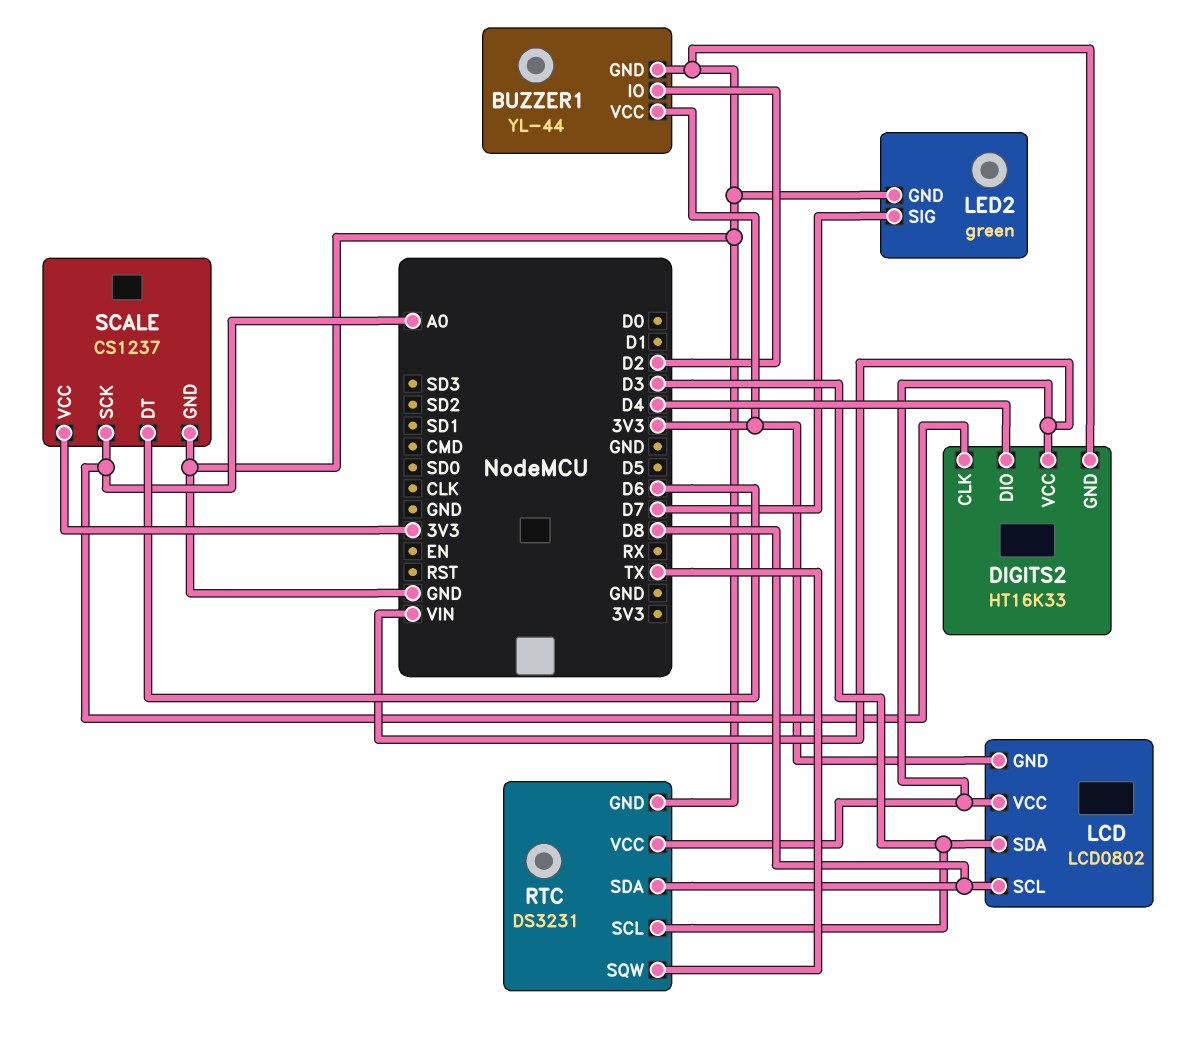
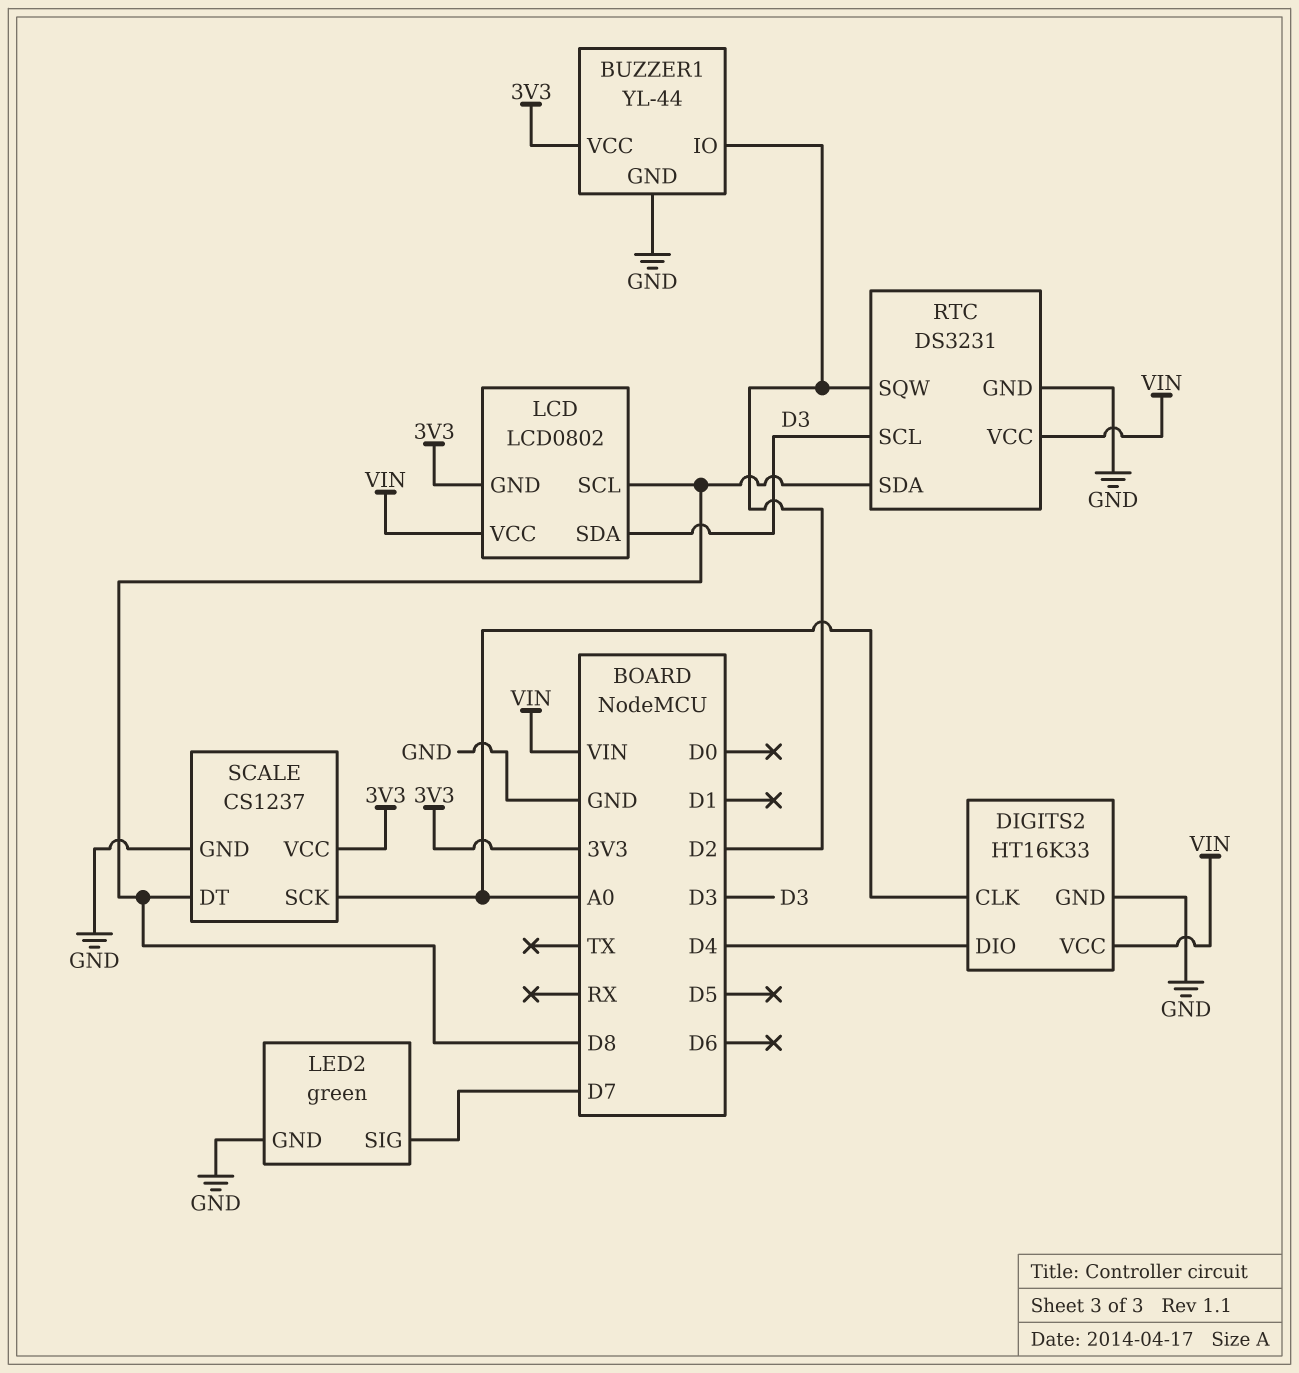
RTC pin SQW: TX -> D2
SCALE pin DT: D6 -> D8

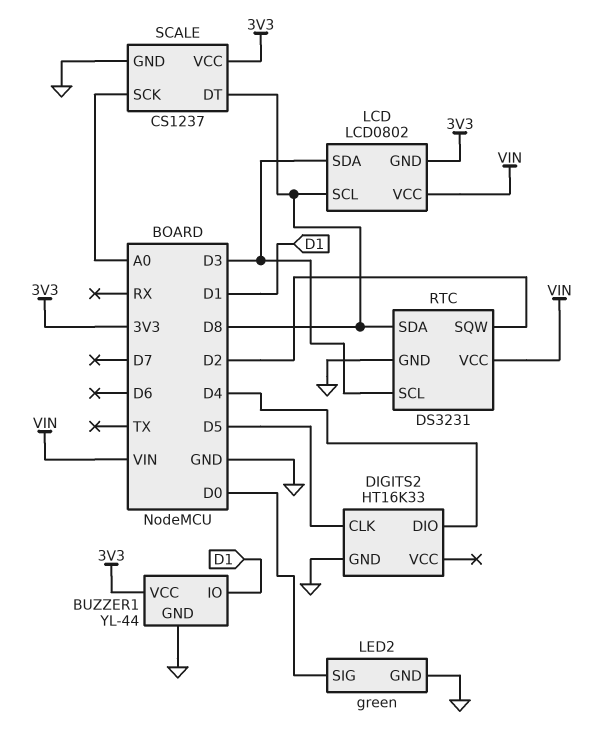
BUZZER1 pin IO: D2 -> D1
DIGITS2 pin CLK: A0 -> D5
DIGITS2 pin VCC: VIN -> none
LED2 pin SIG: D7 -> D0

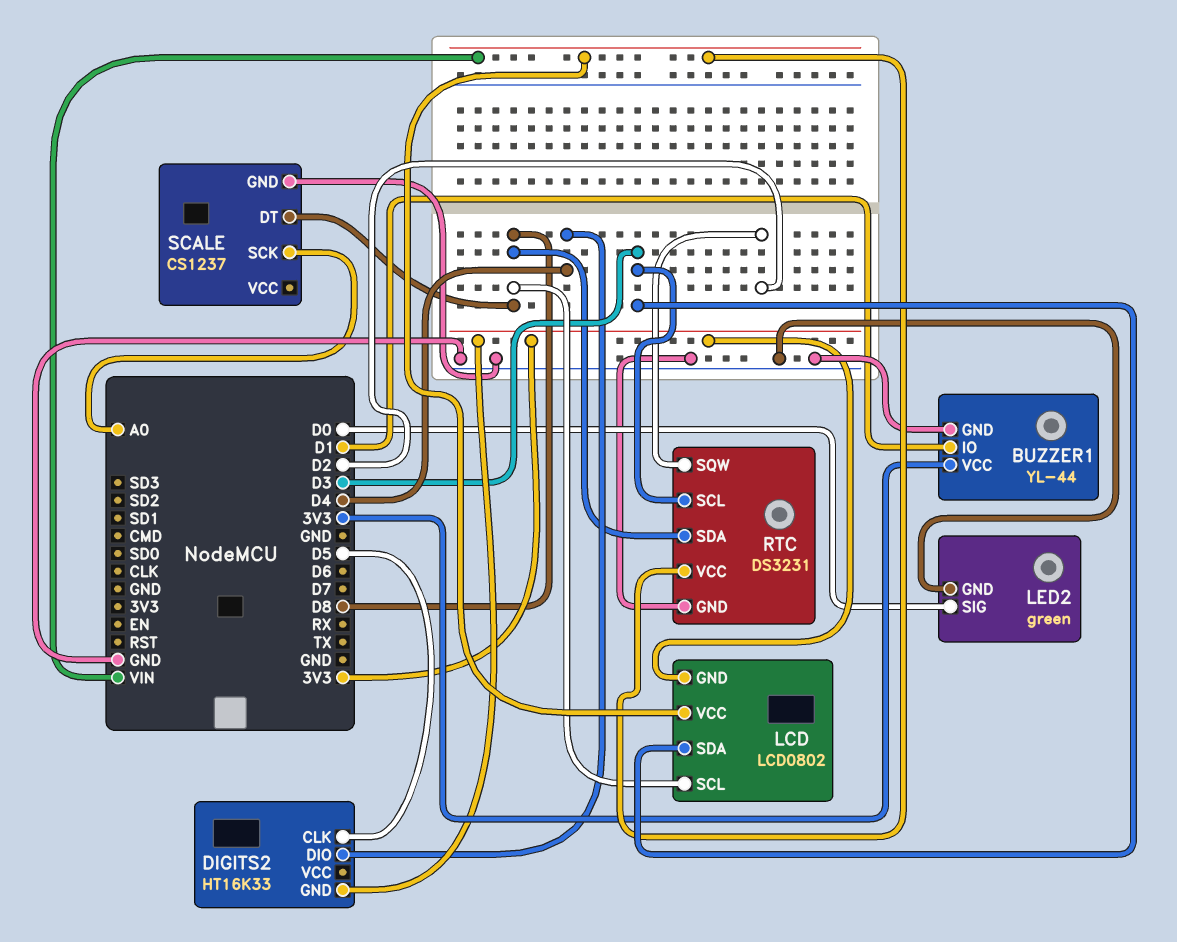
DIGITS2 pin GND: GND -> 3V3
SCALE pin VCC: 3V3 -> none

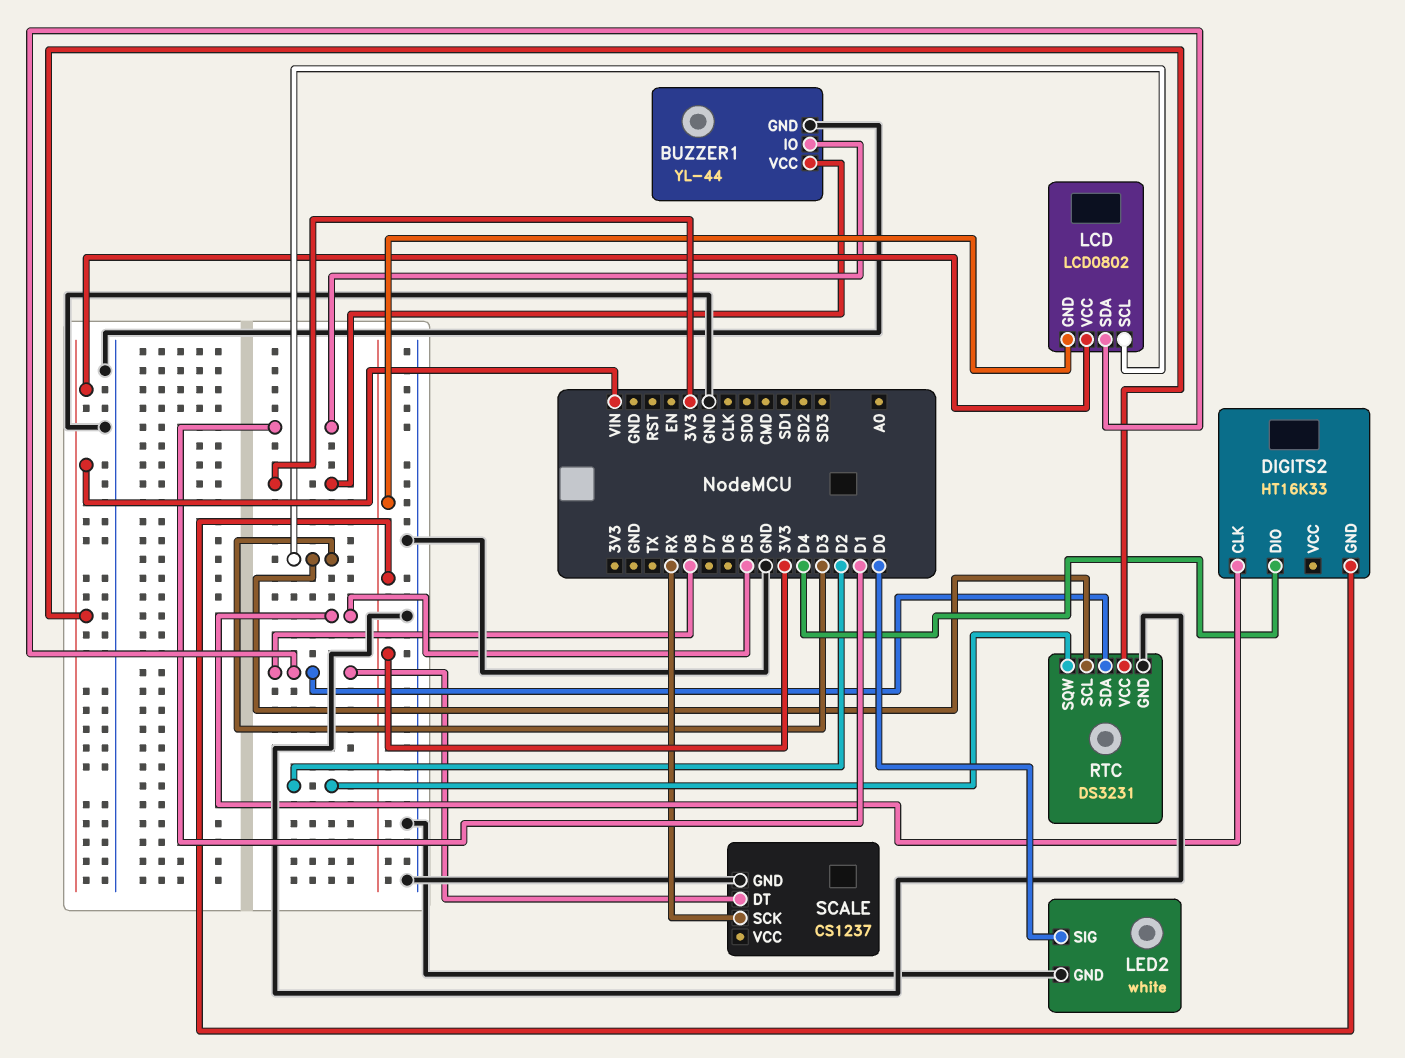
LCD pin SCL: D8 -> D3
LCD pin SDA: D3 -> D8
LED2: green -> white
SCALE pin SCK: A0 -> RX

